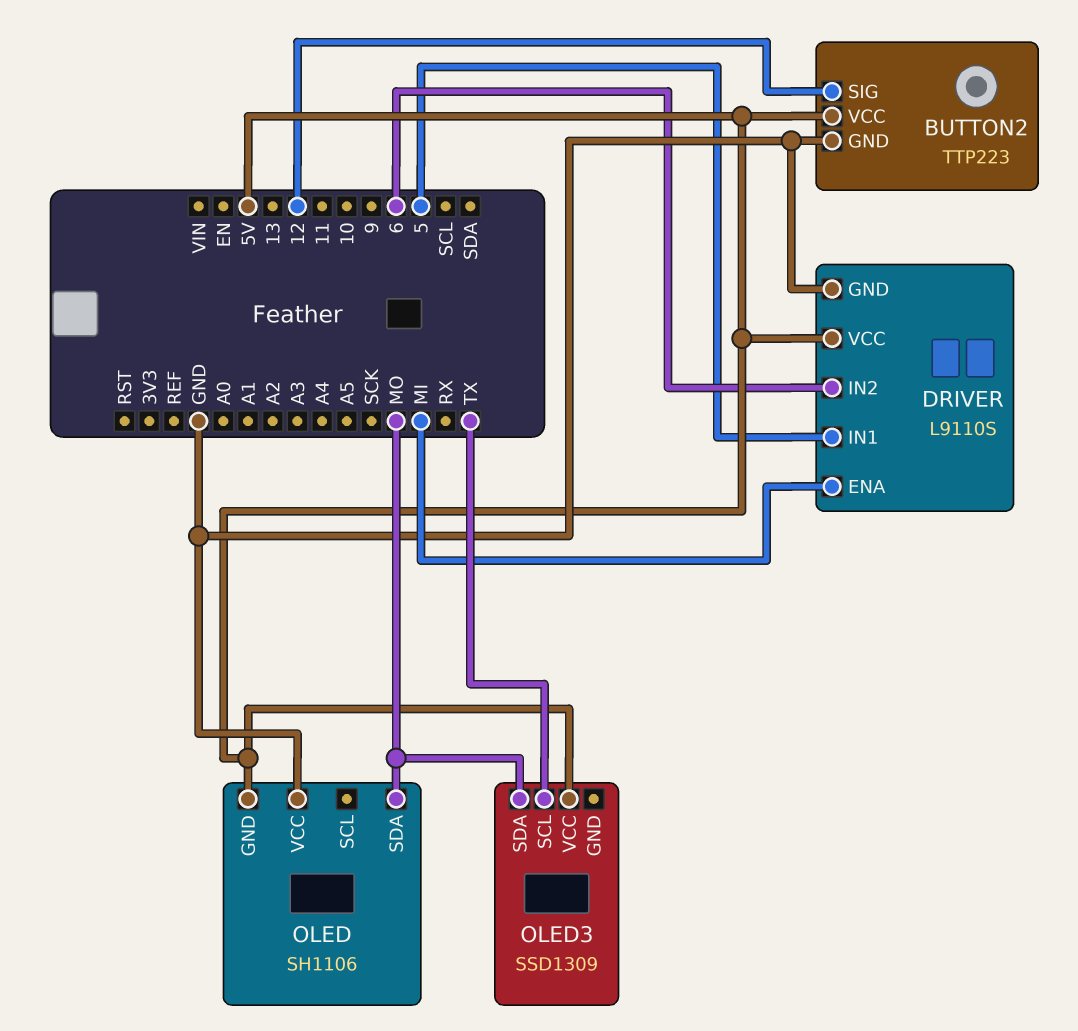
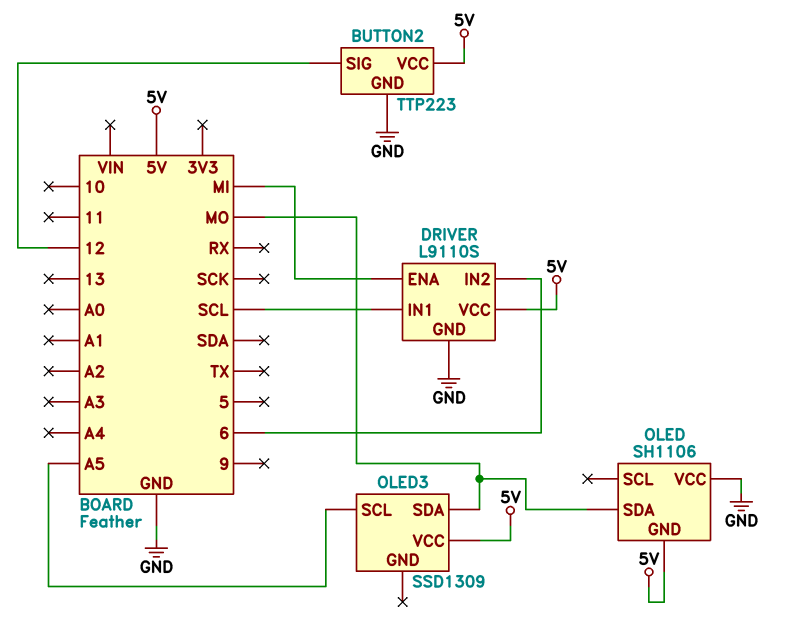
DRIVER pin IN1: 5 -> SCL
OLED3 pin SCL: TX -> A5

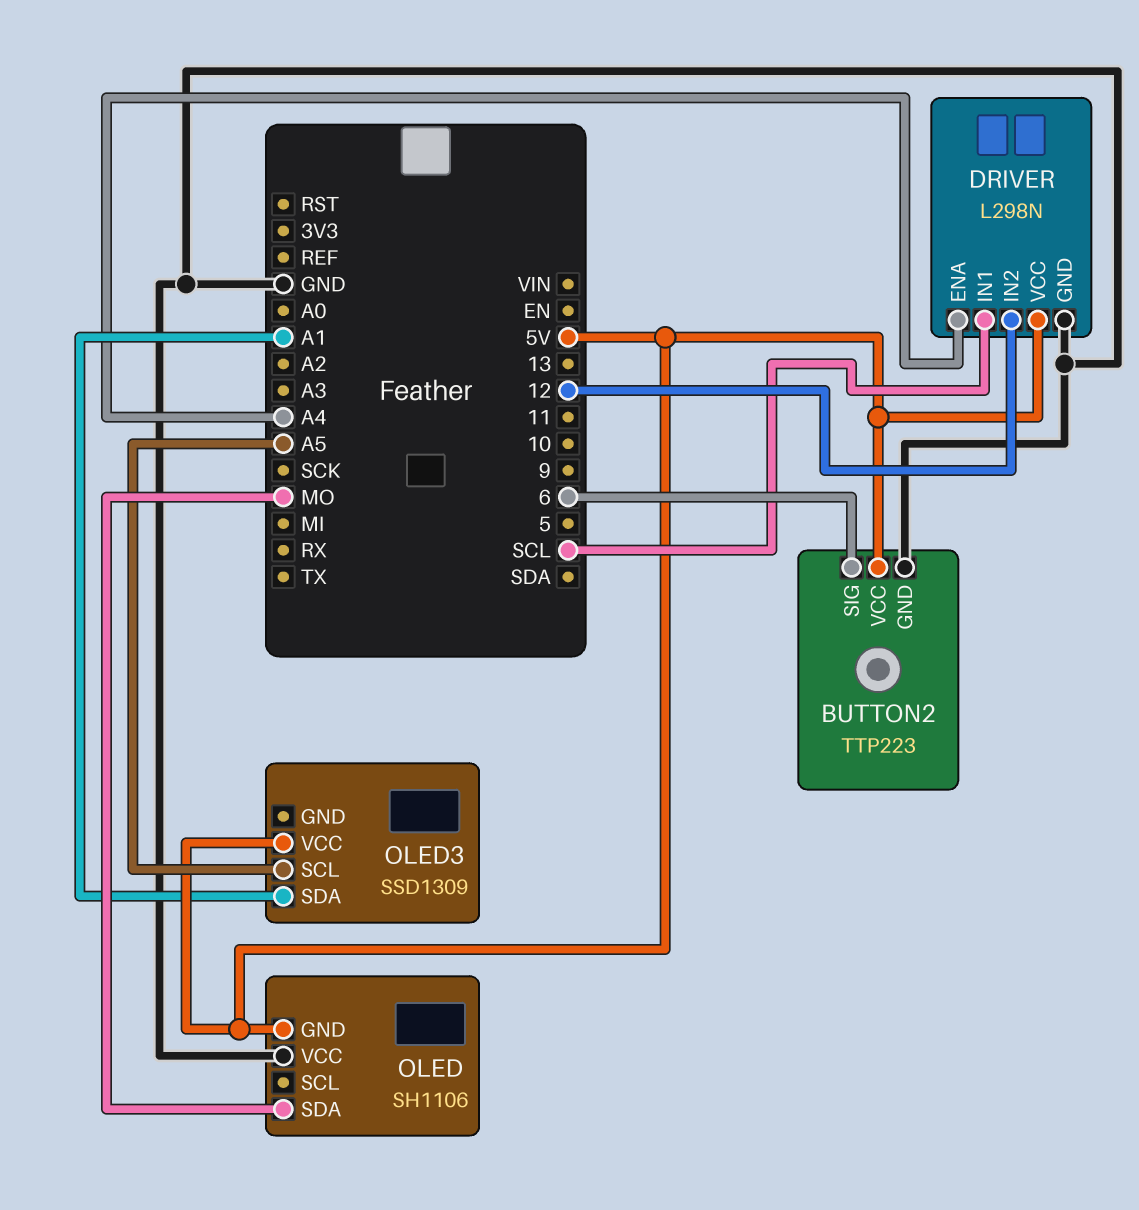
BUTTON2 pin SIG: 12 -> 6
DRIVER: L9110S -> L298N
DRIVER pin ENA: MI -> A4
DRIVER pin IN2: 6 -> 12
OLED3 pin SDA: MO -> A1

